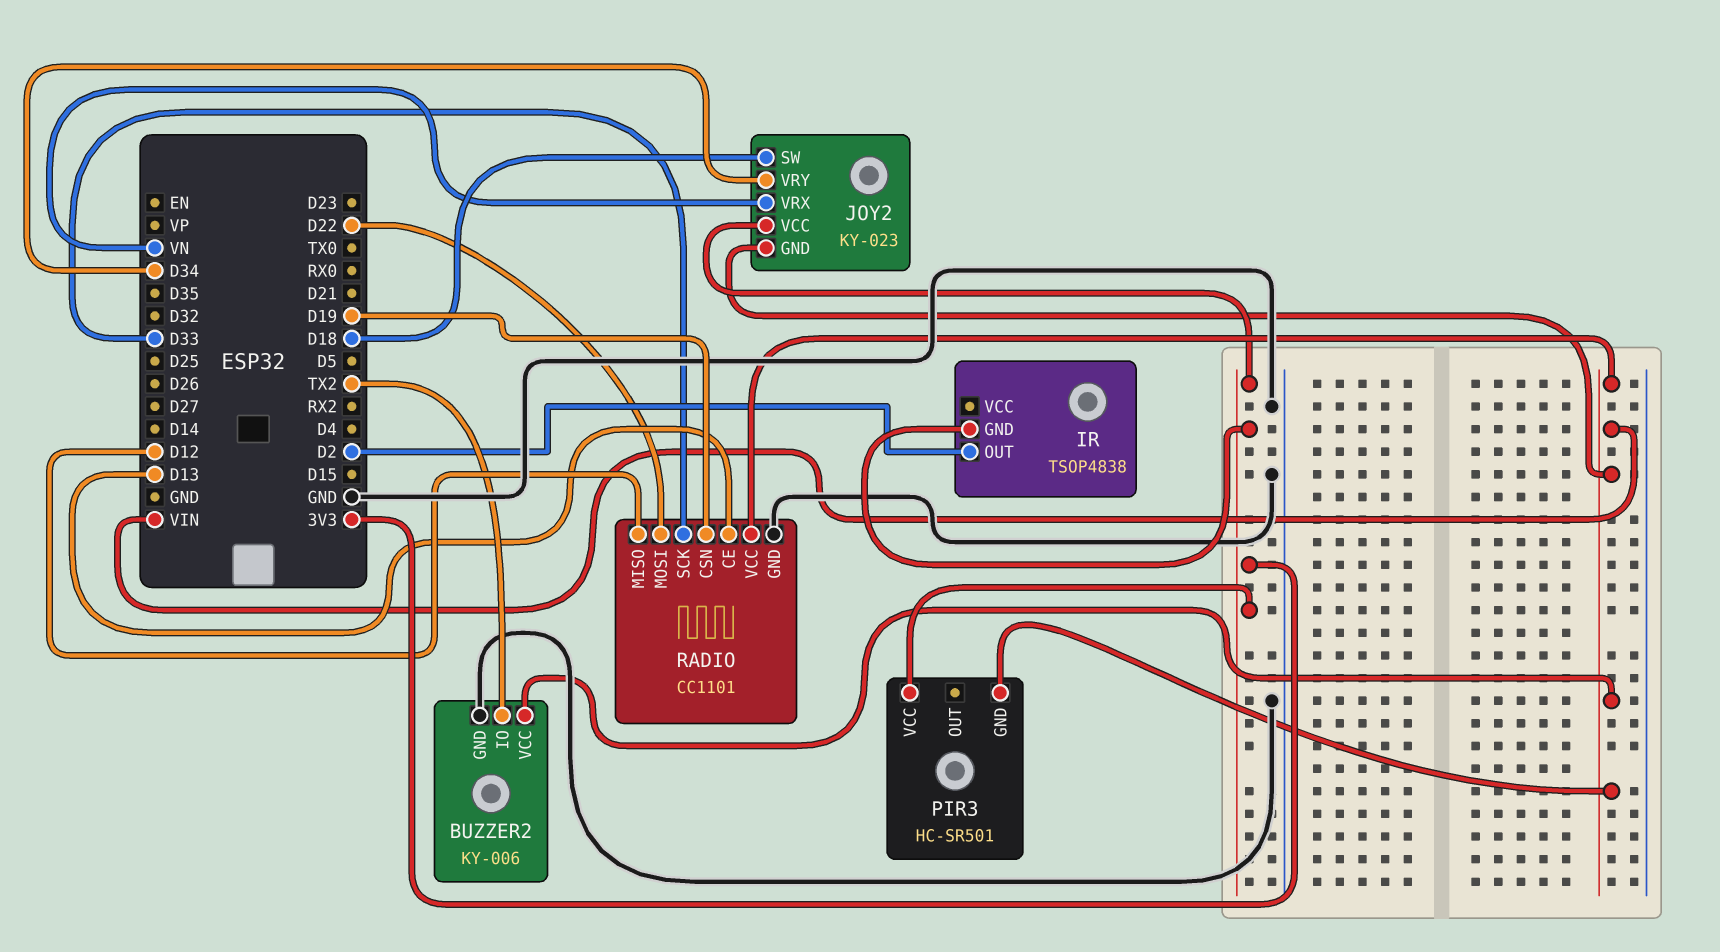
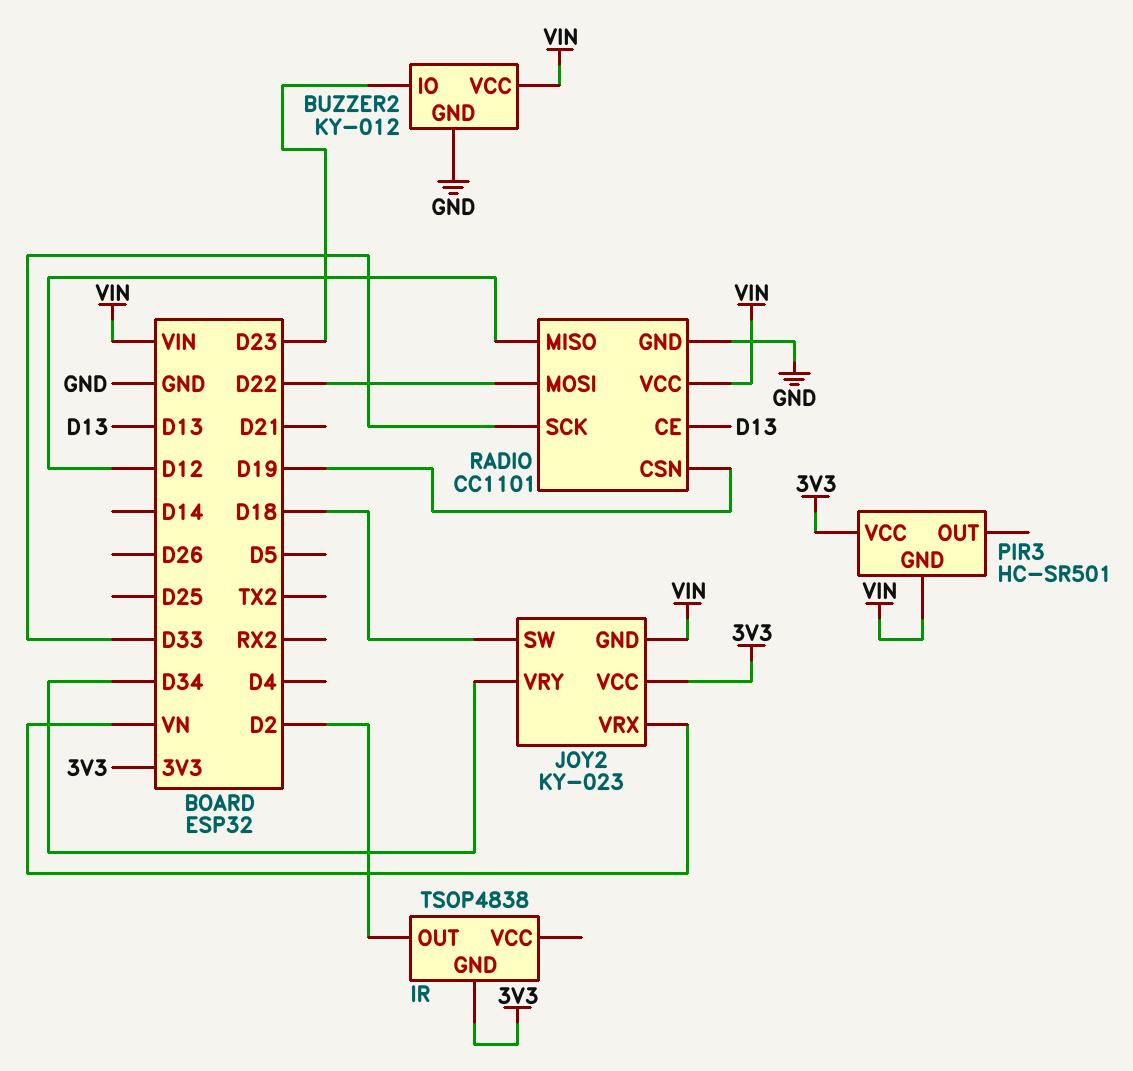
BUZZER2: KY-006 -> KY-012
BUZZER2 pin IO: TX2 -> D23

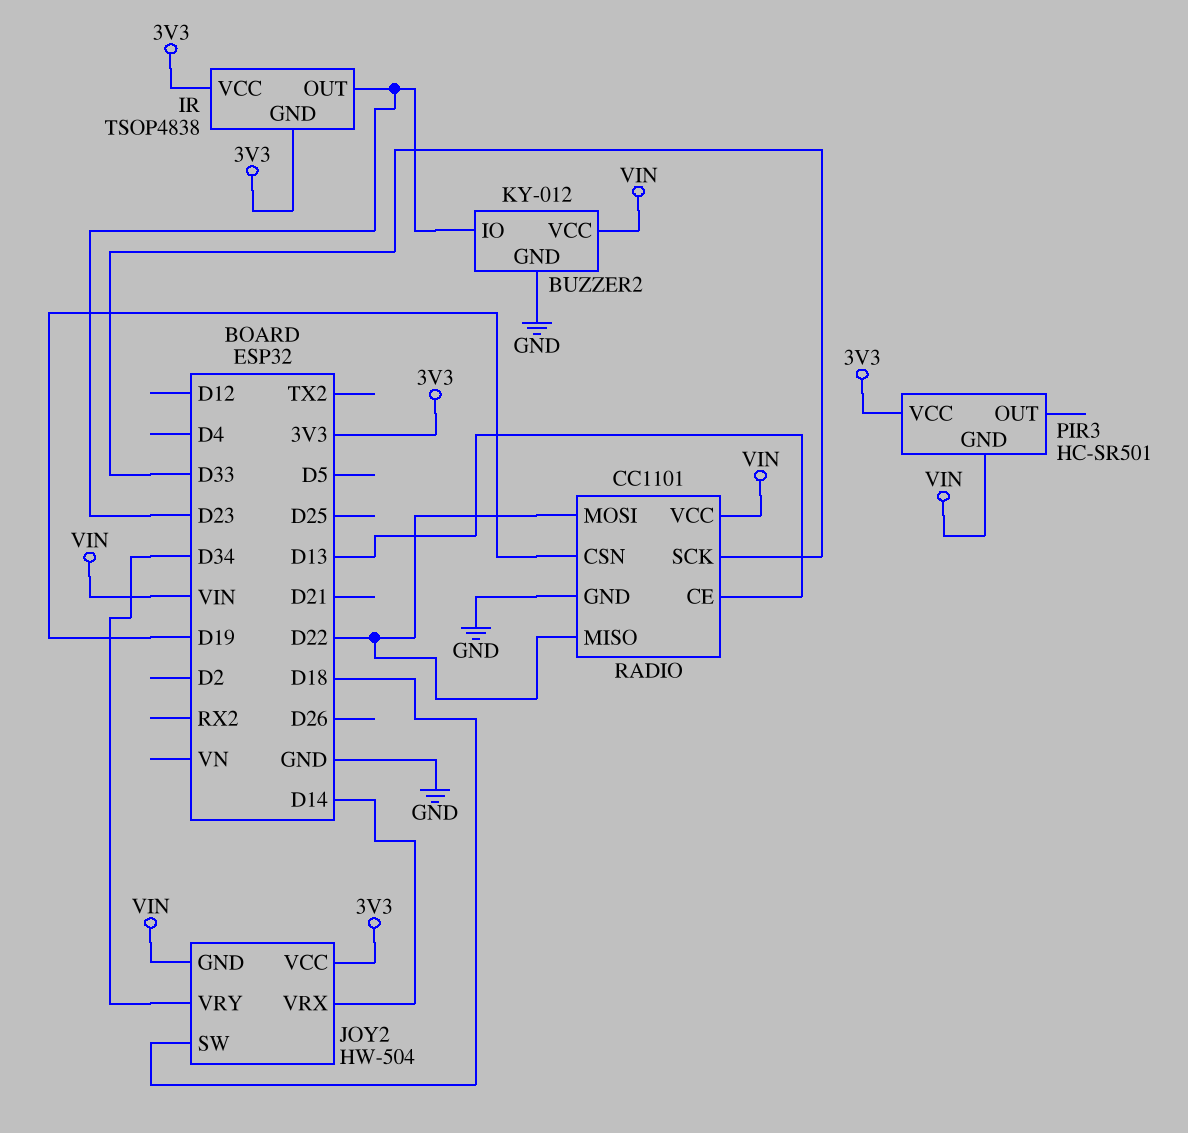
IR pin OUT: D2 -> D23
IR pin VCC: none -> 3V3
JOY2: KY-023 -> HW-504
JOY2 pin VRX: VN -> D14
RADIO pin MISO: D12 -> D22

